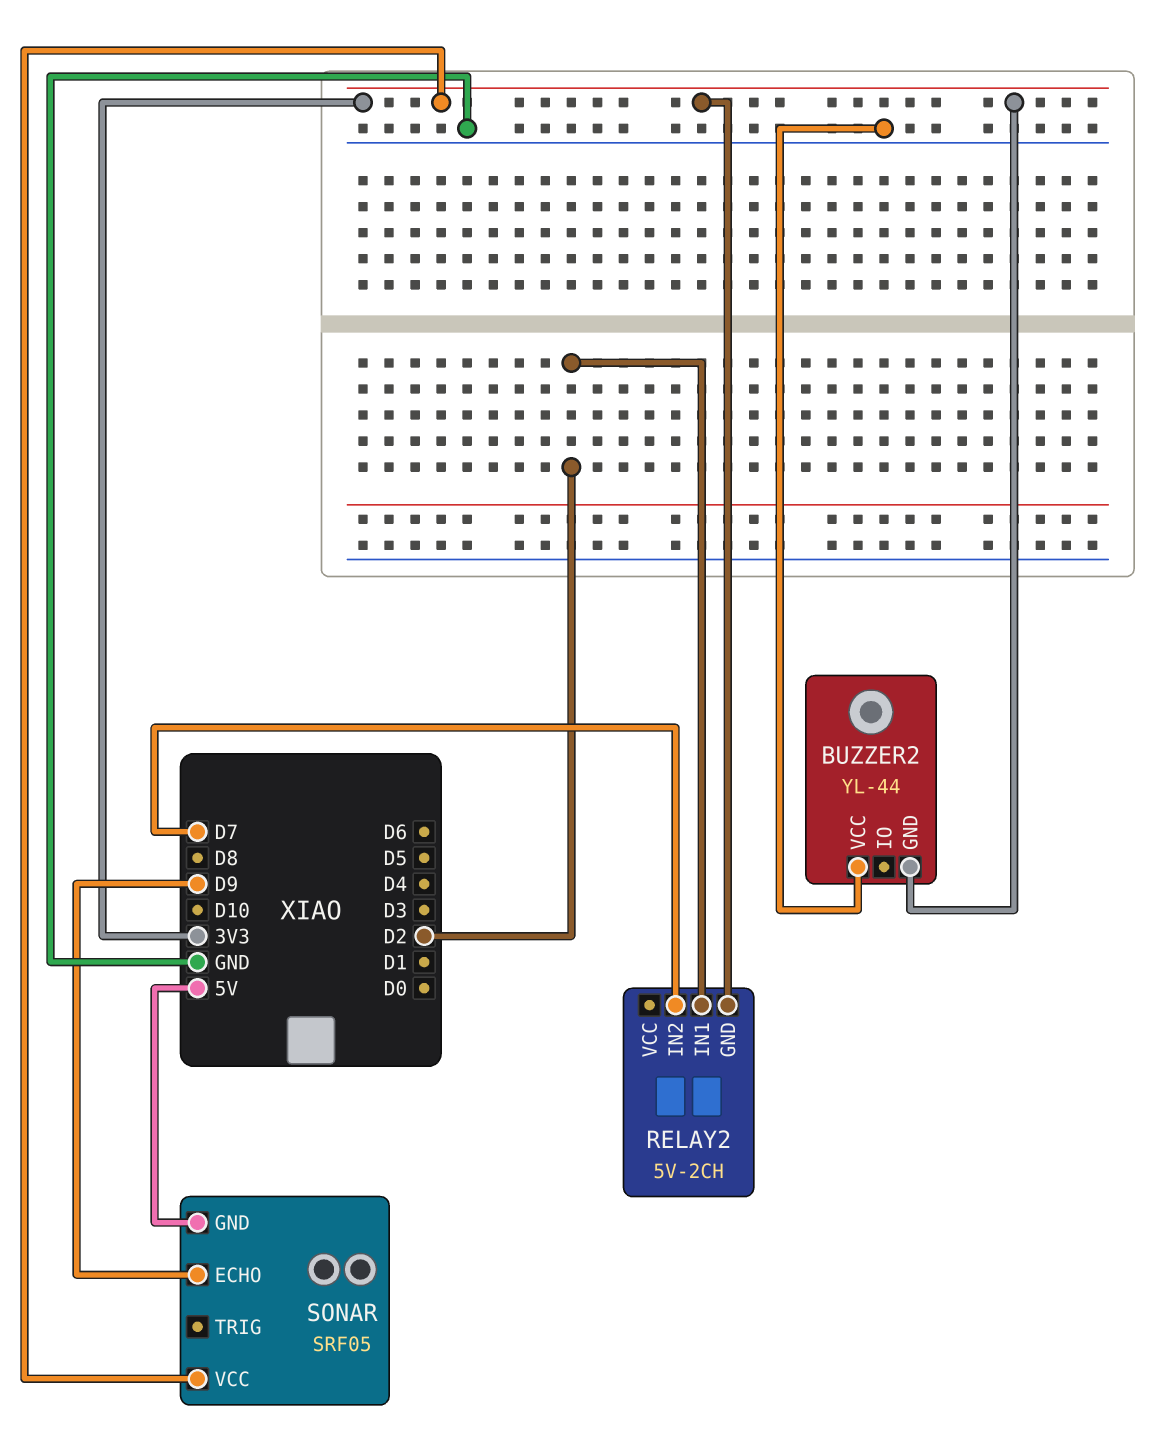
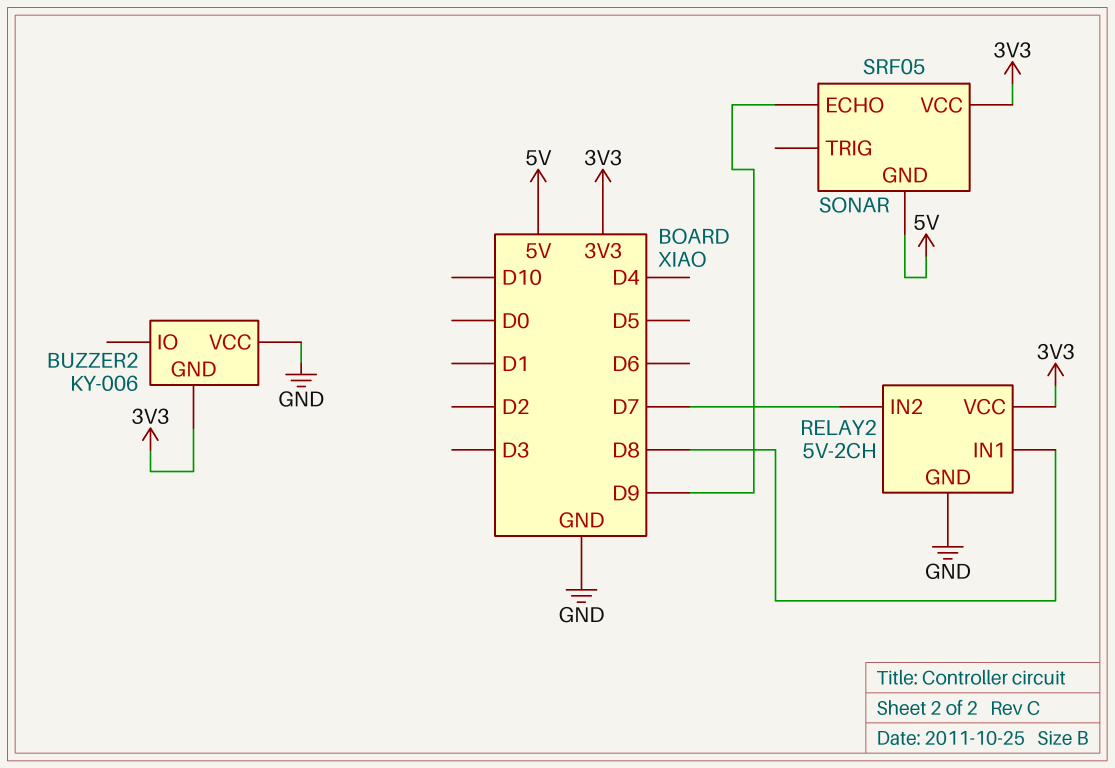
BUZZER2: YL-44 -> KY-006
RELAY2 pin GND: 3V3 -> GND
RELAY2 pin IN1: D2 -> D8
RELAY2 pin VCC: none -> 3V3

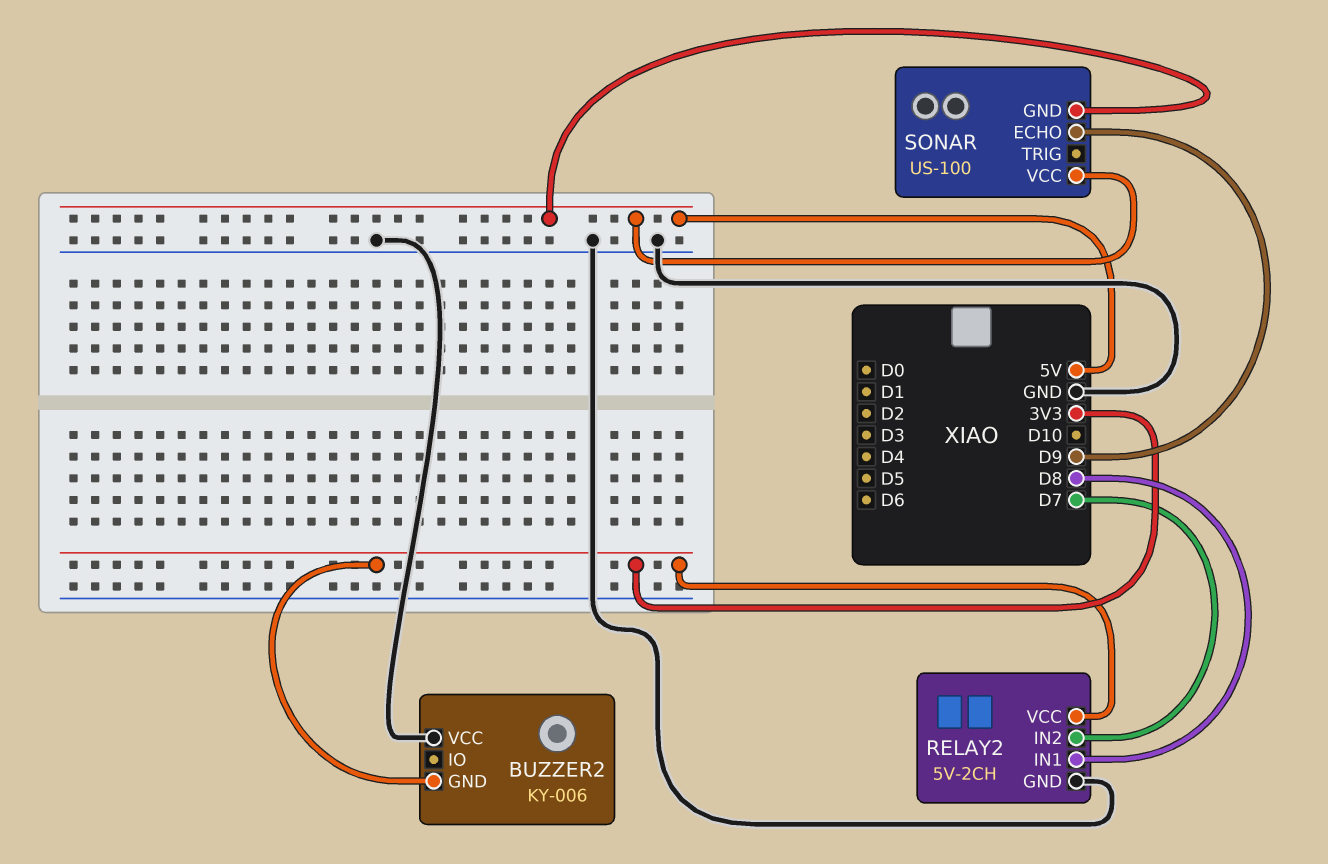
SONAR: SRF05 -> US-100
SONAR pin VCC: 3V3 -> 5V

